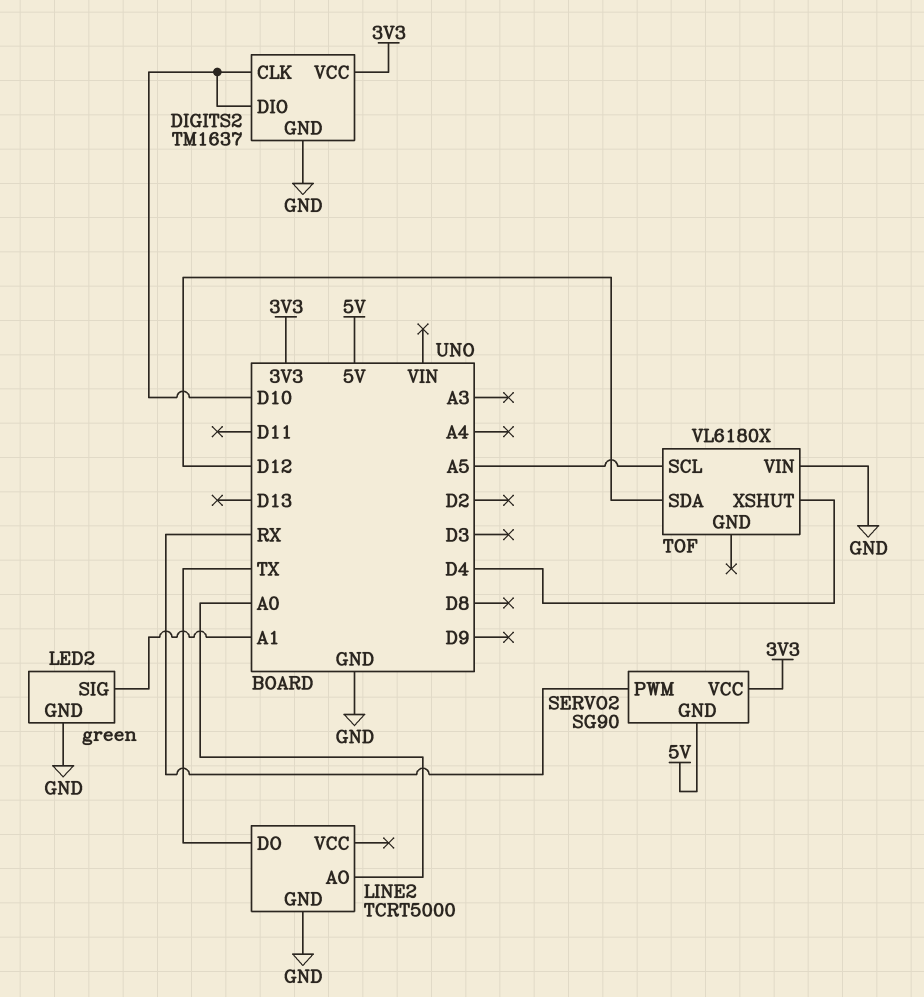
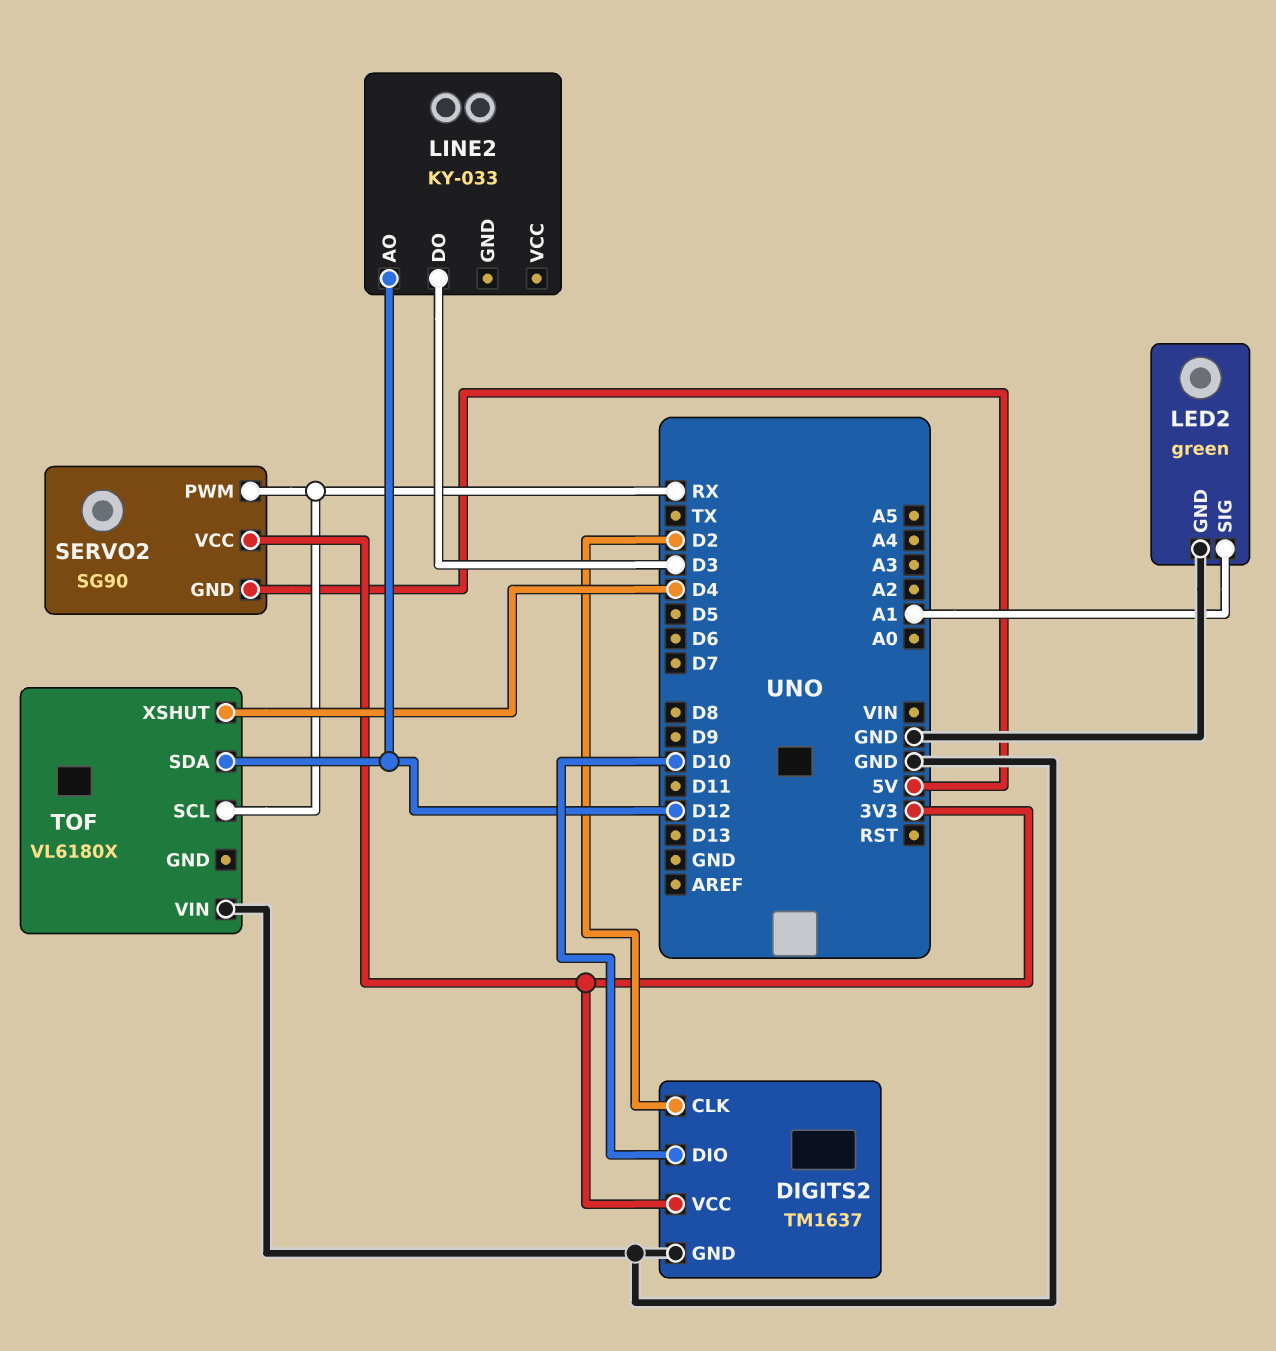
DIGITS2 pin CLK: D10 -> D2
LINE2: TCRT5000 -> KY-033
LINE2 pin AO: A0 -> D12
LINE2 pin DO: TX -> D3
LINE2 pin GND: GND -> none
TOF pin SCL: A5 -> RX

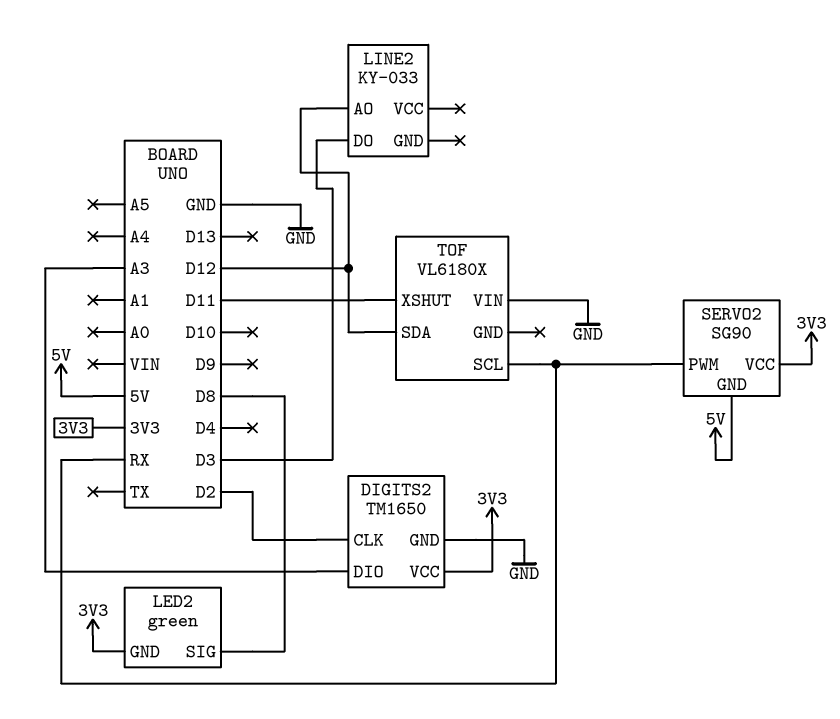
DIGITS2: TM1637 -> TM1650
DIGITS2 pin DIO: D10 -> A3
LED2 pin GND: GND -> 3V3
LED2 pin SIG: A1 -> D8
TOF pin XSHUT: D4 -> D11

